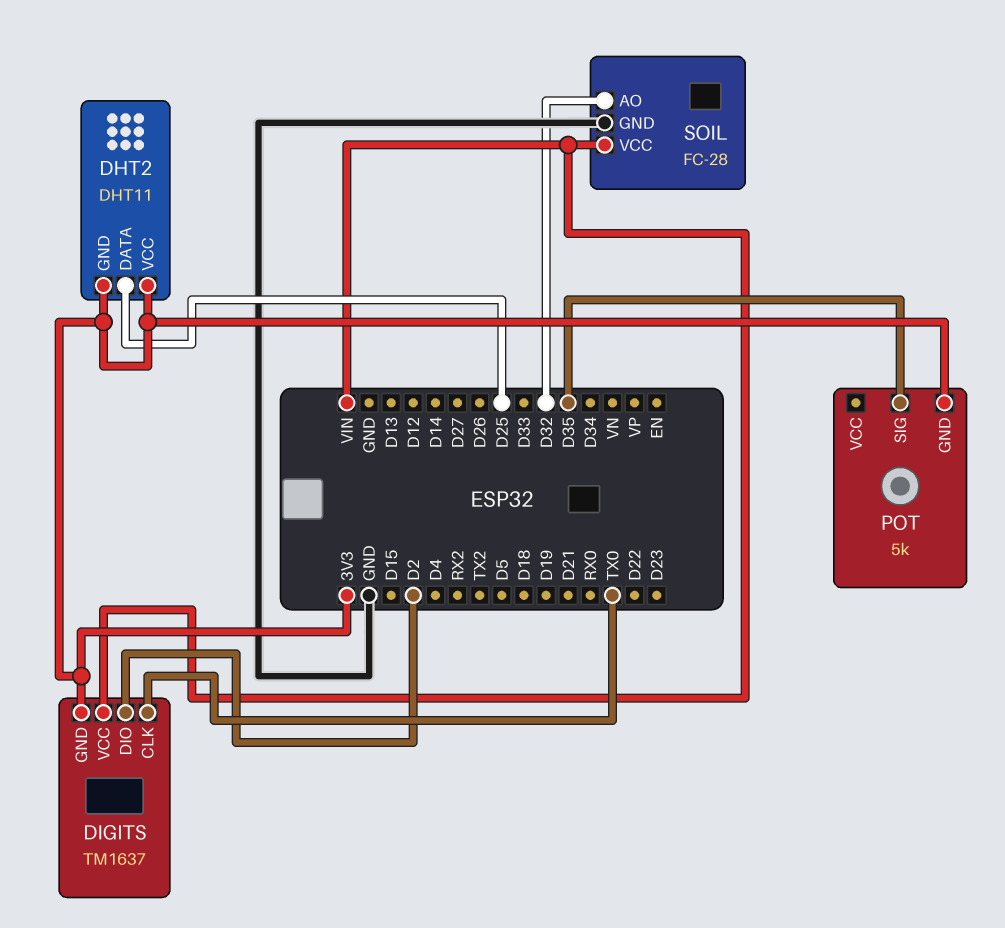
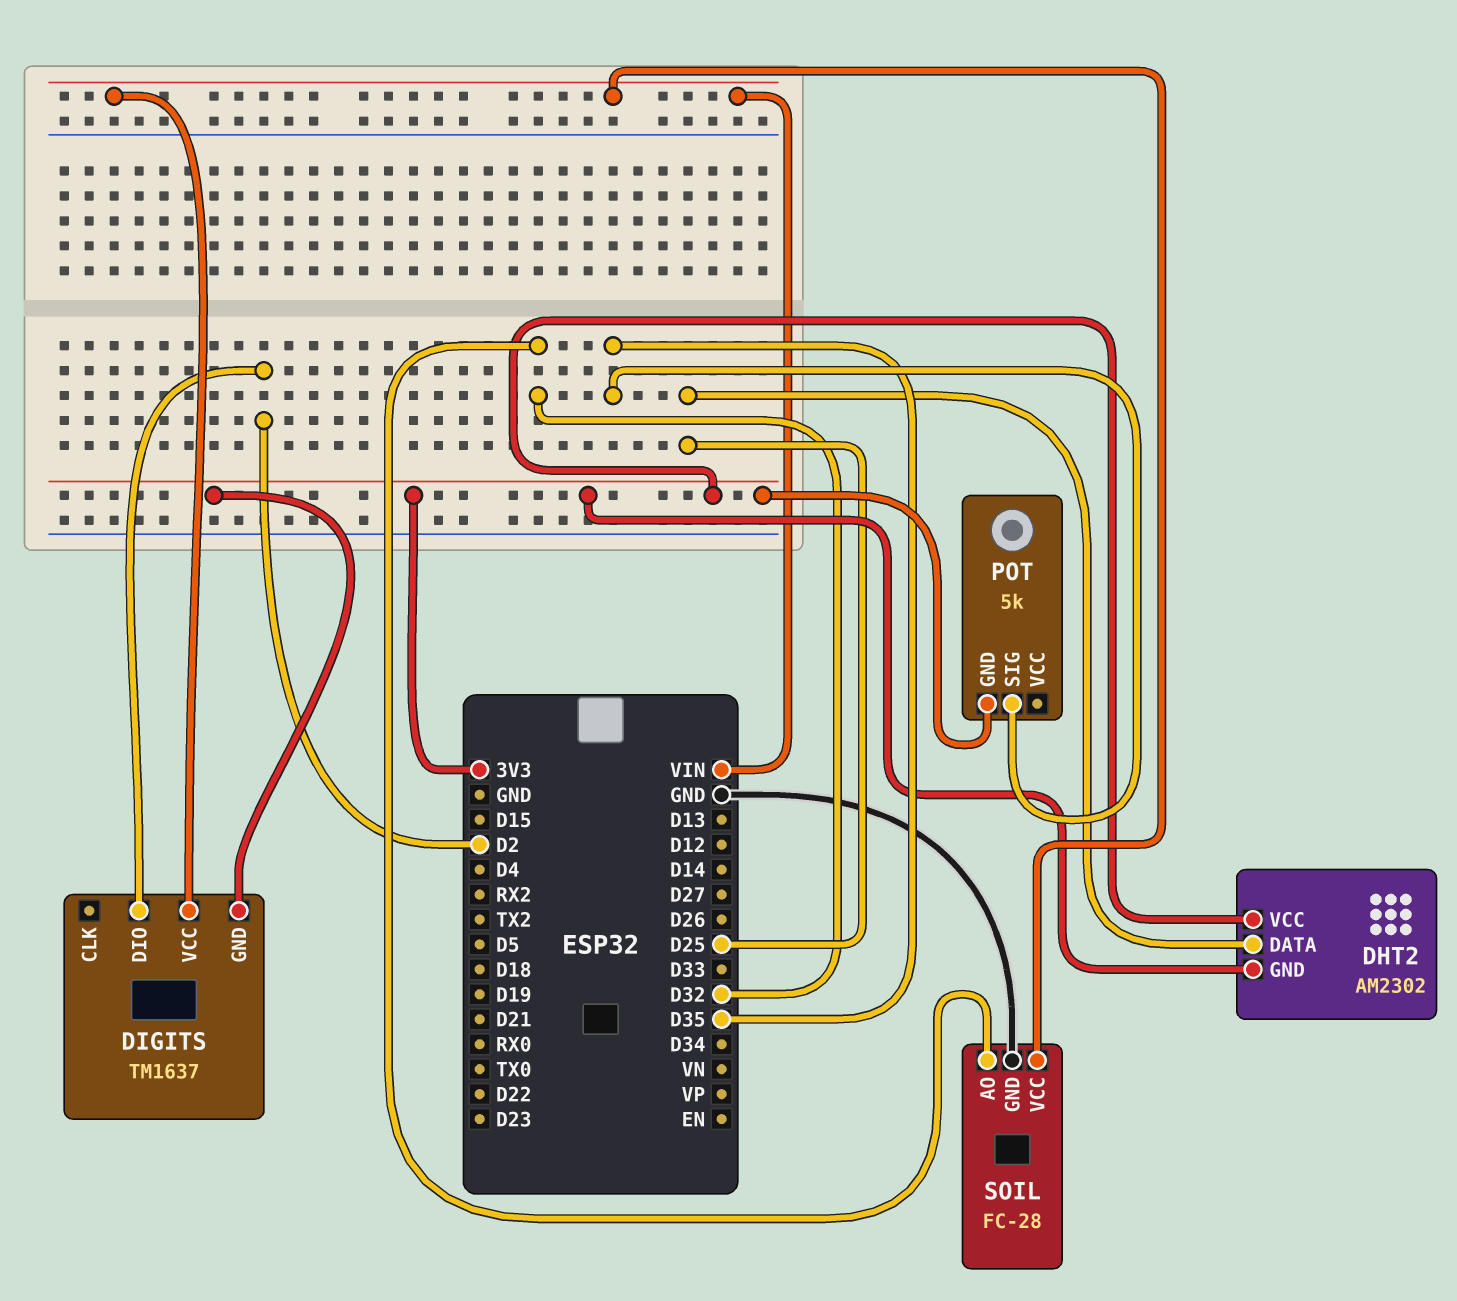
DHT2: DHT11 -> AM2302
DIGITS pin CLK: TX0 -> none

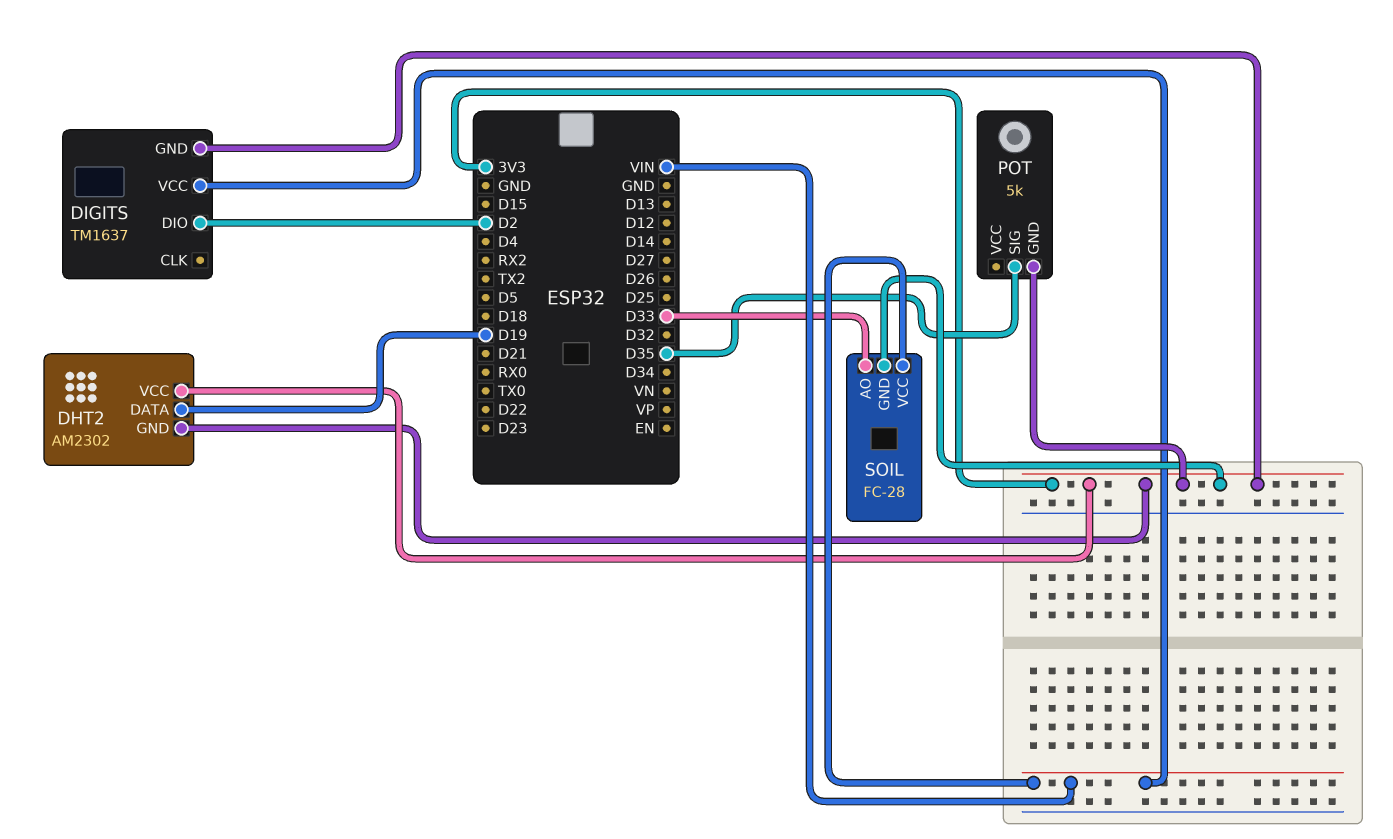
DHT2 pin DATA: D25 -> D19
SOIL pin AO: D32 -> D33
SOIL pin GND: GND -> 3V3

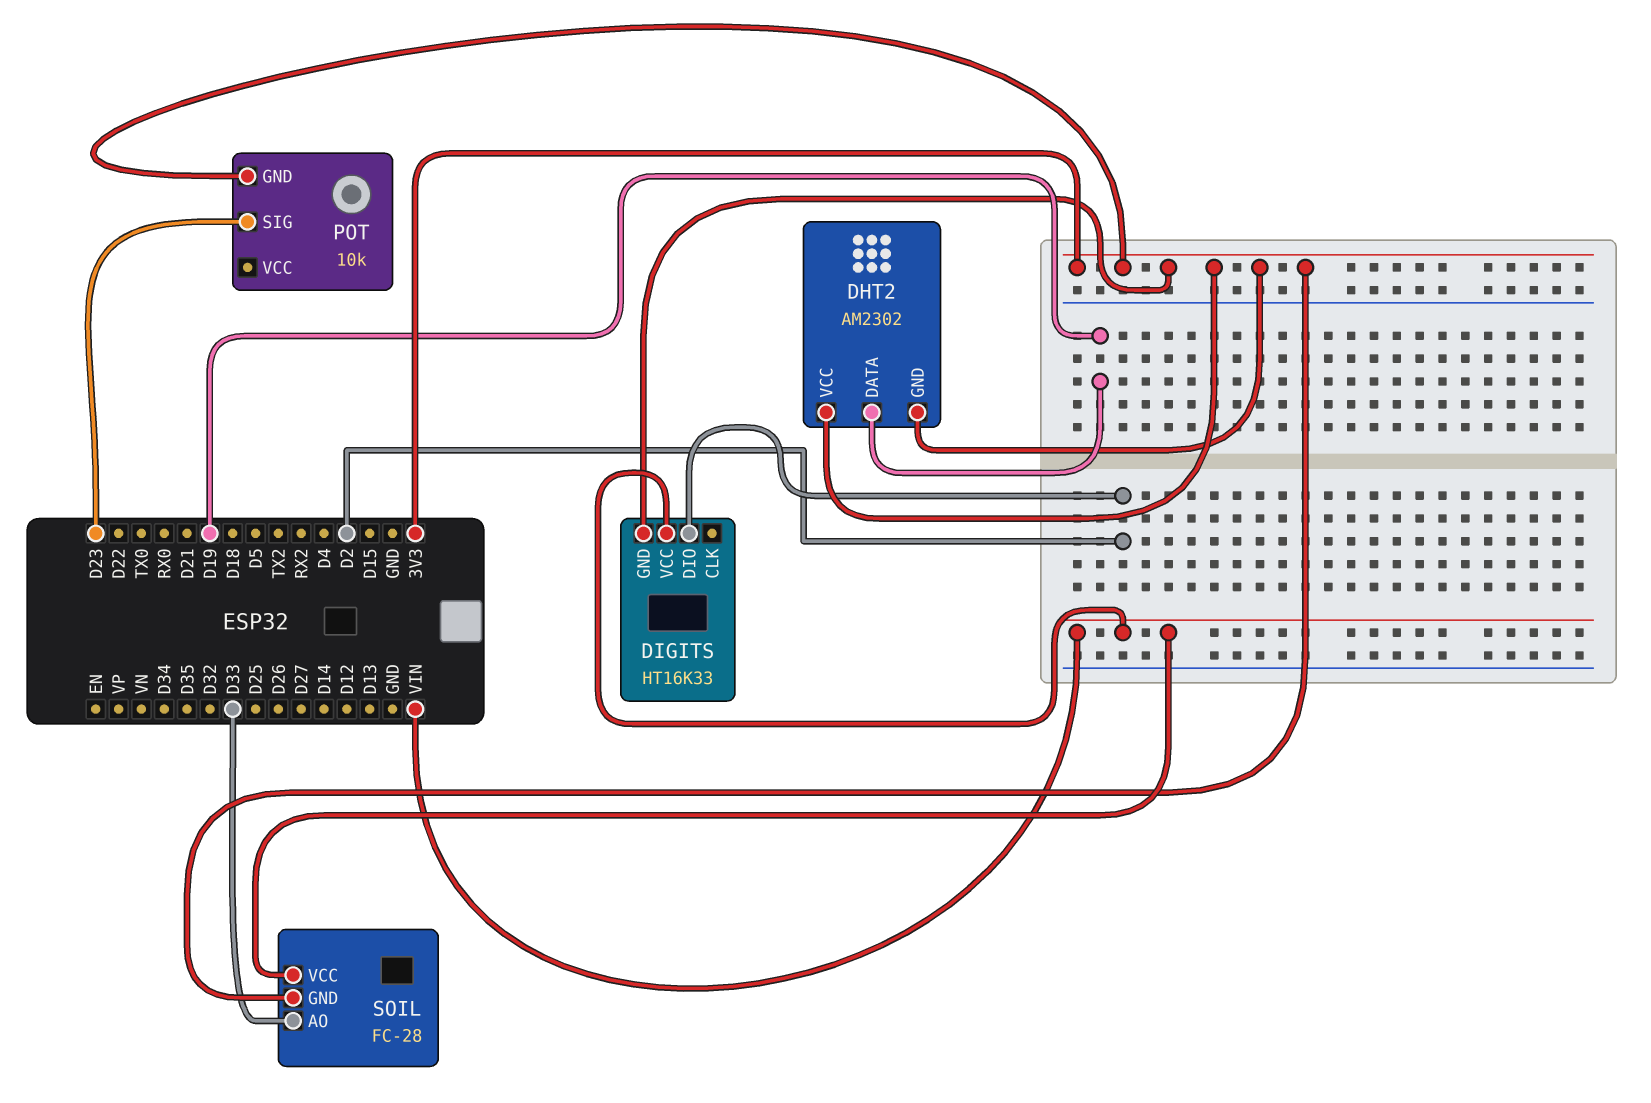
DIGITS: TM1637 -> HT16K33
POT: 5k -> 10k
POT pin SIG: D35 -> D23

